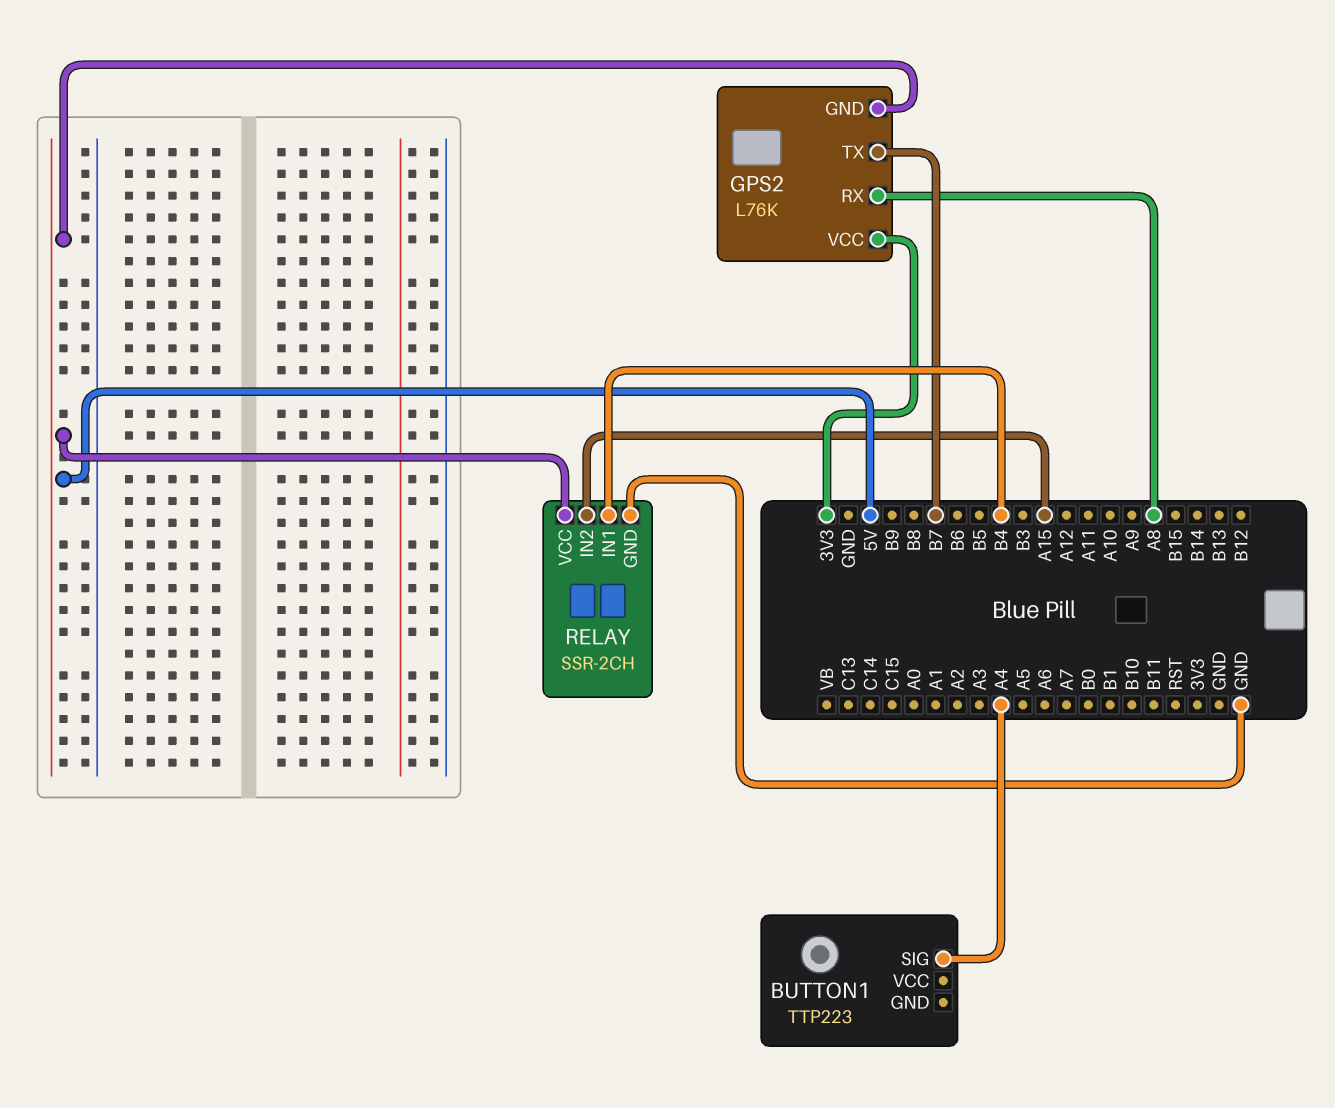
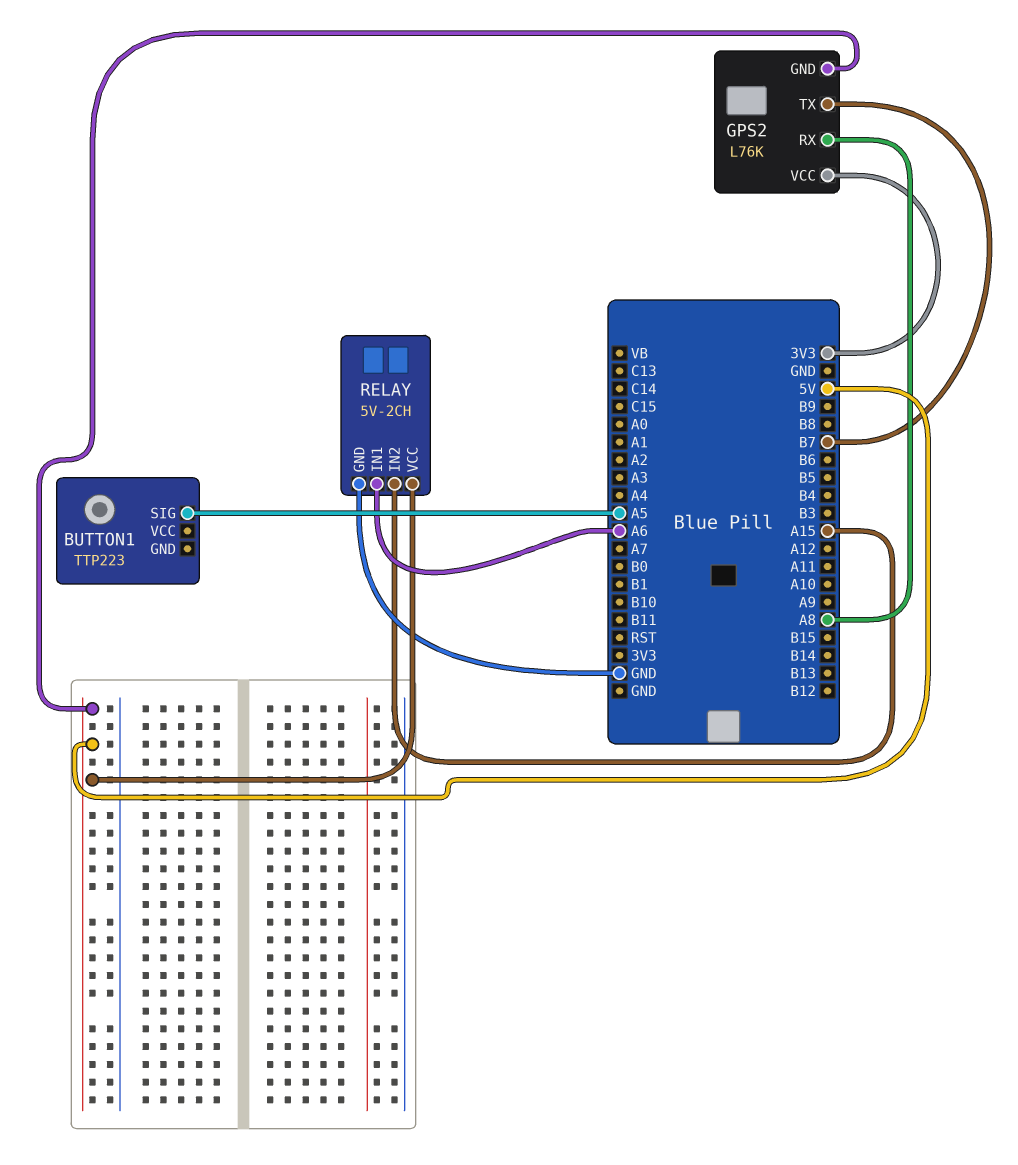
BUTTON1 pin SIG: A4 -> A5
RELAY: SSR-2CH -> 5V-2CH
RELAY pin IN1: B4 -> A6

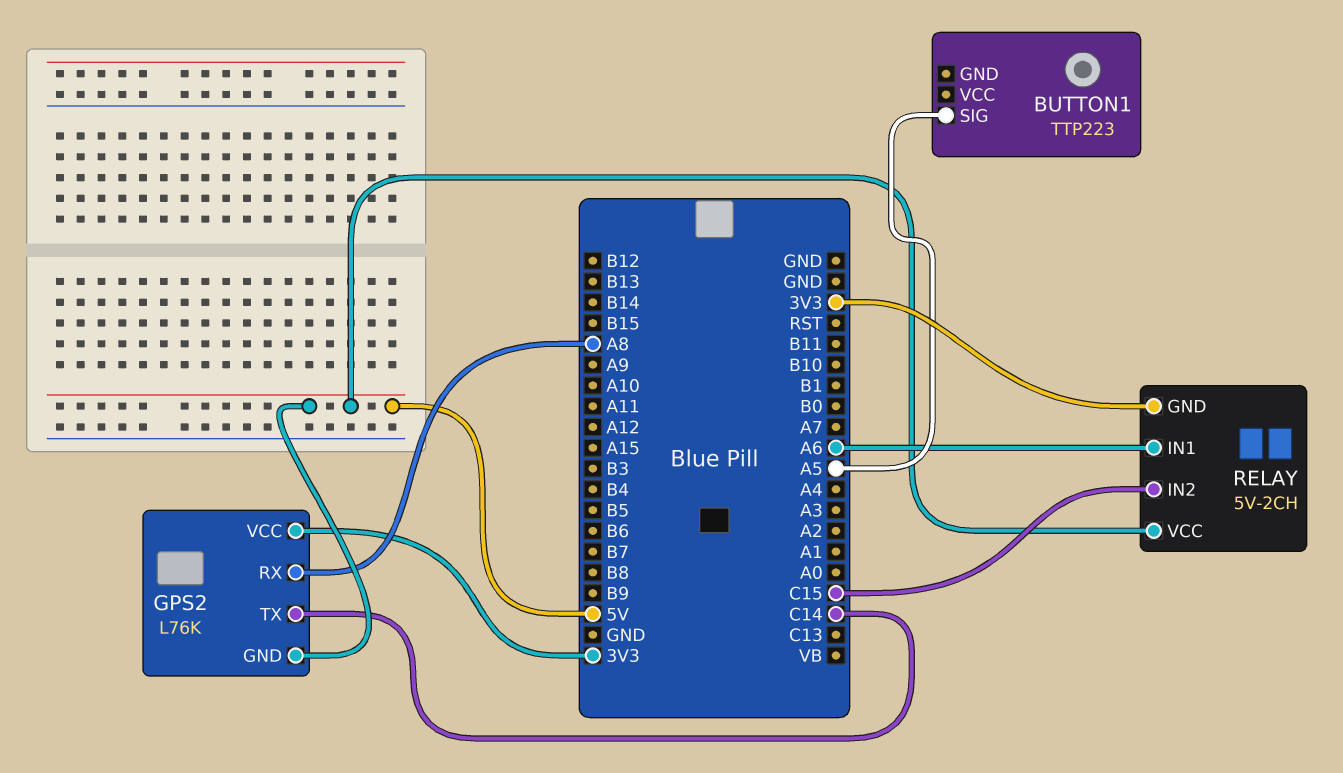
GPS2 pin TX: B7 -> C14
RELAY pin GND: GND -> 3V3
RELAY pin IN2: A15 -> C15

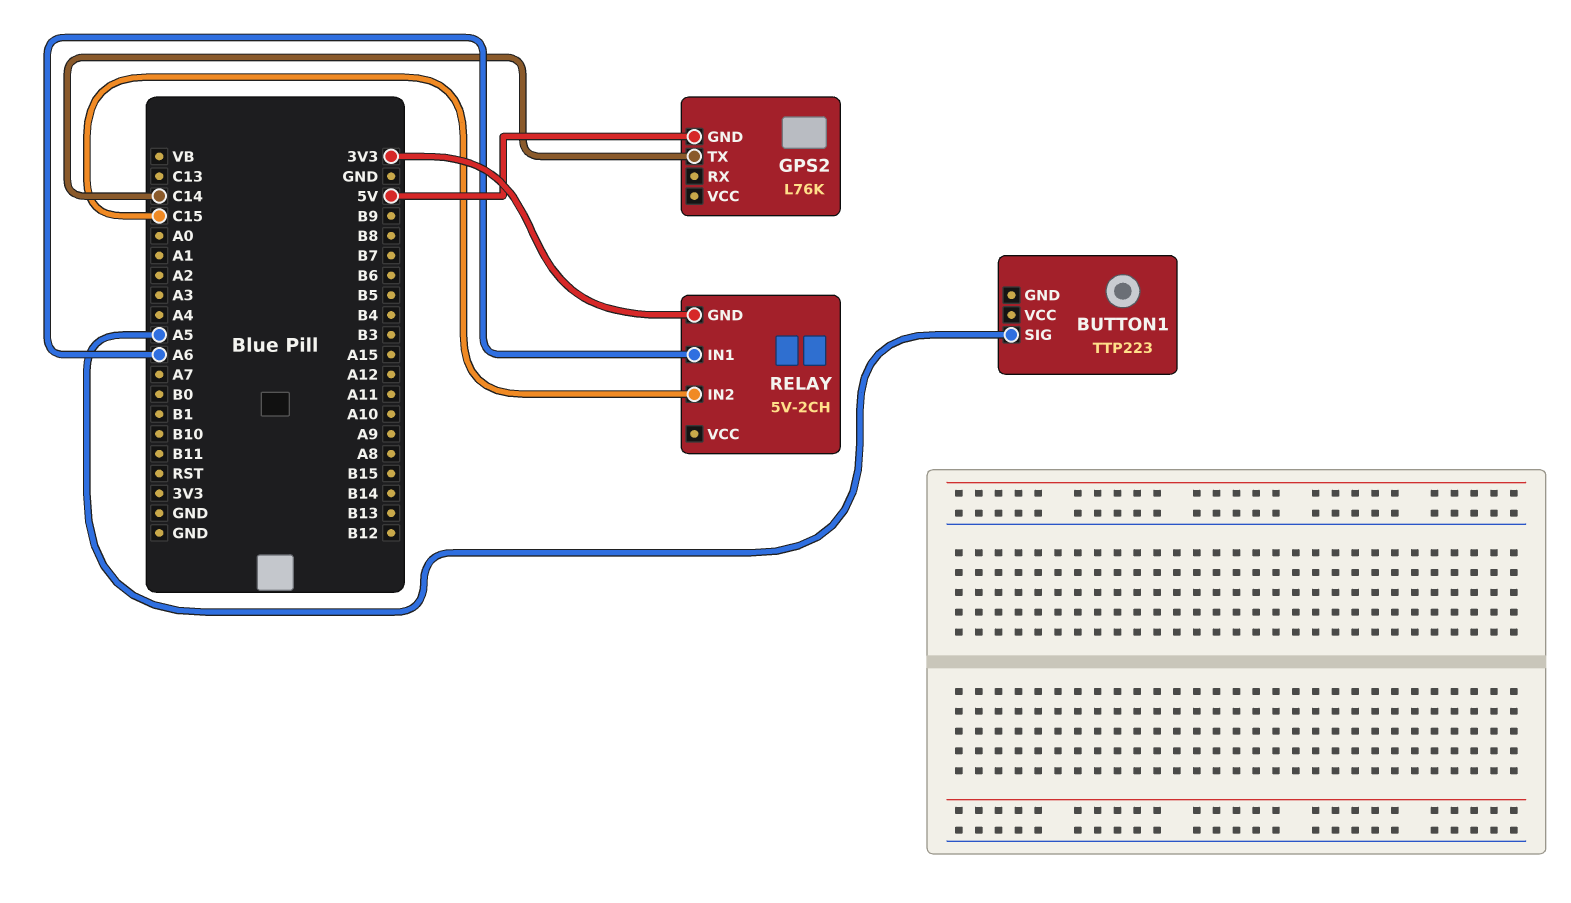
GPS2 pin RX: A8 -> none
GPS2 pin VCC: 3V3 -> none
RELAY pin VCC: 5V -> none

